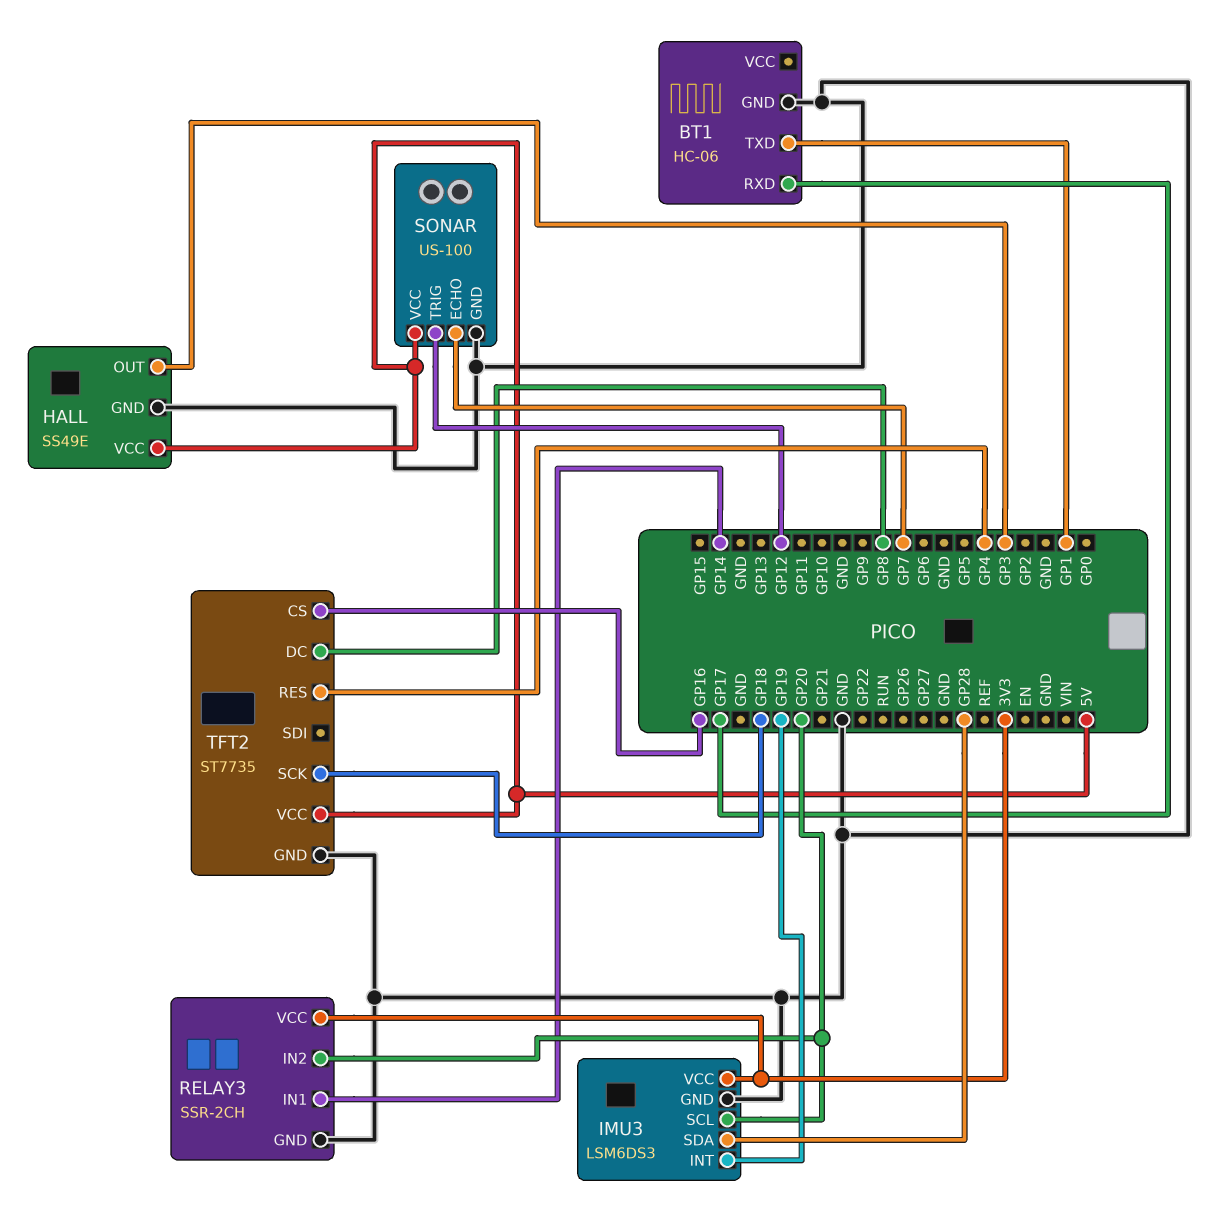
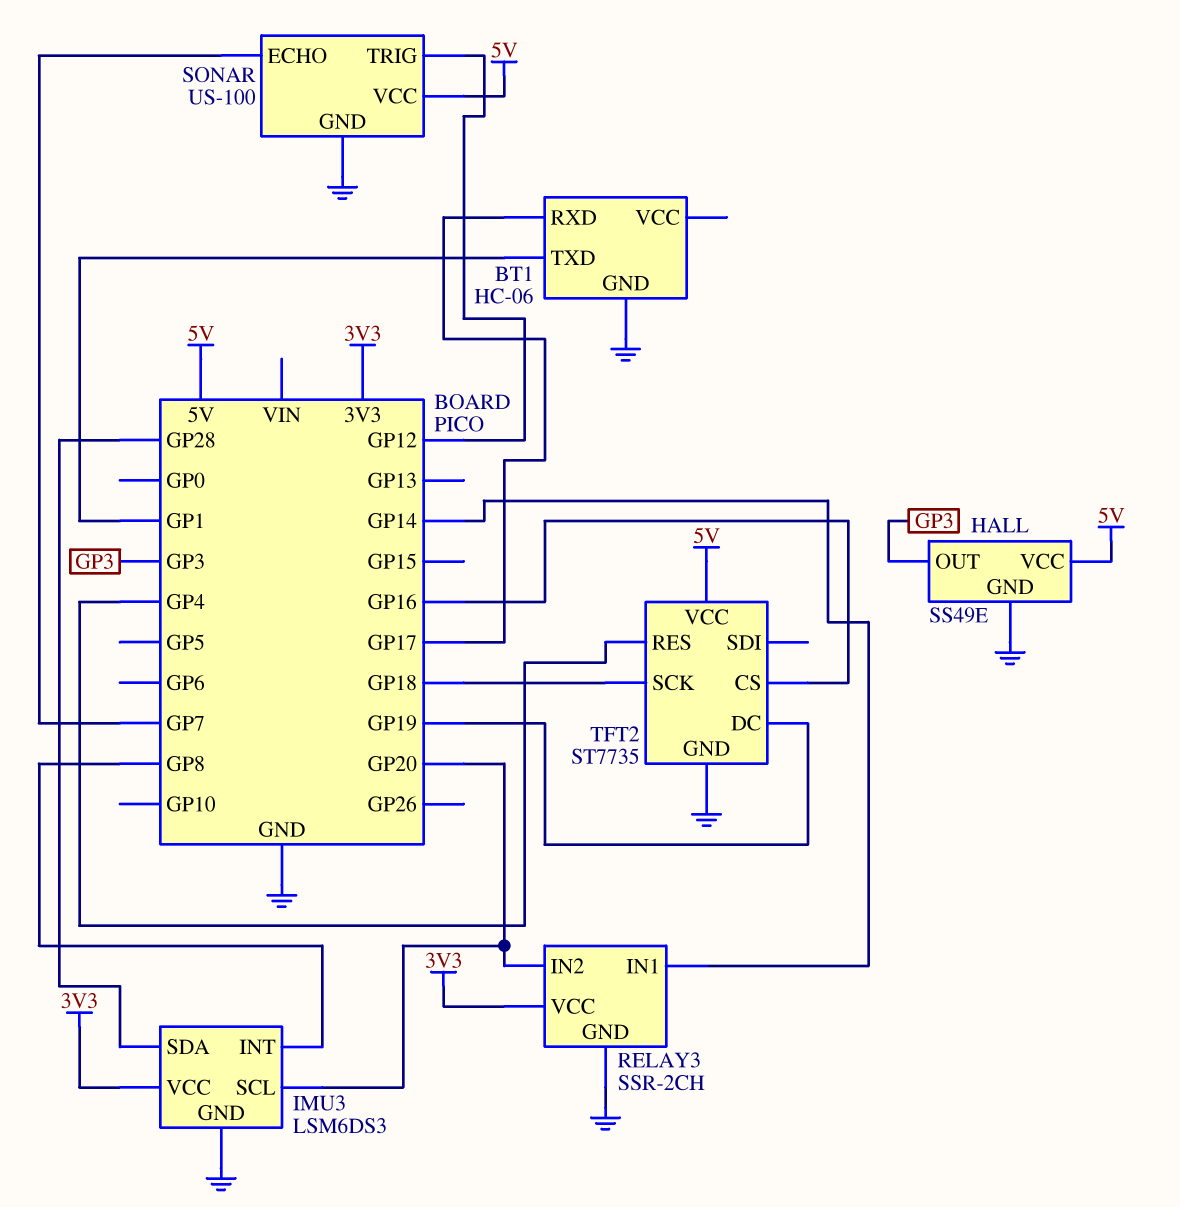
IMU3 pin INT: GP19 -> GP8
TFT2 pin DC: GP8 -> GP19

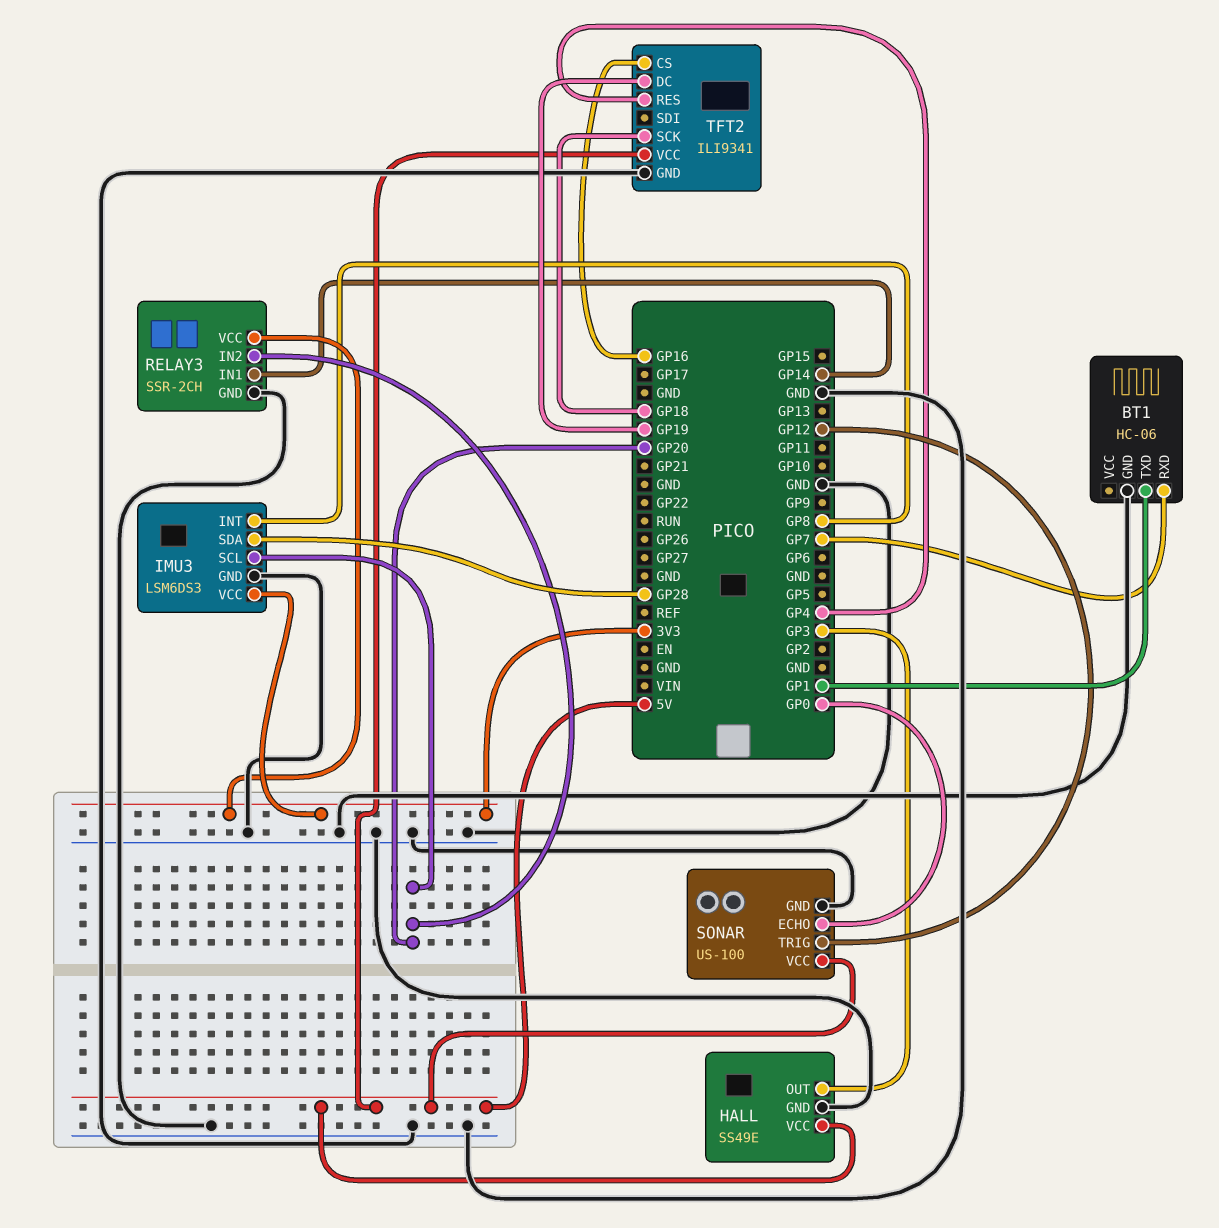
BT1 pin RXD: GP17 -> GP7
SONAR pin ECHO: GP7 -> GP0
TFT2: ST7735 -> ILI9341

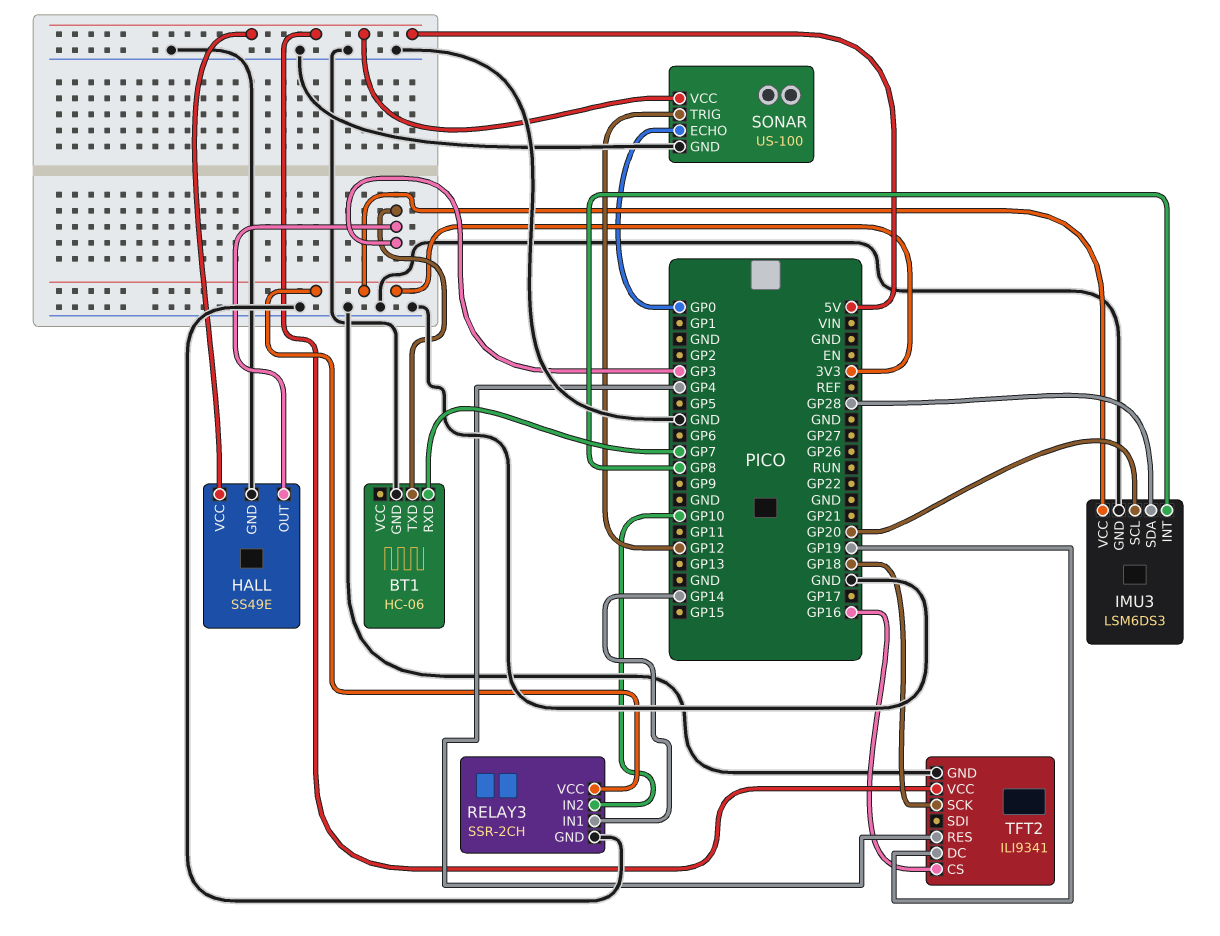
BT1 pin TXD: GP1 -> GP3
RELAY3 pin IN2: GP20 -> GP10

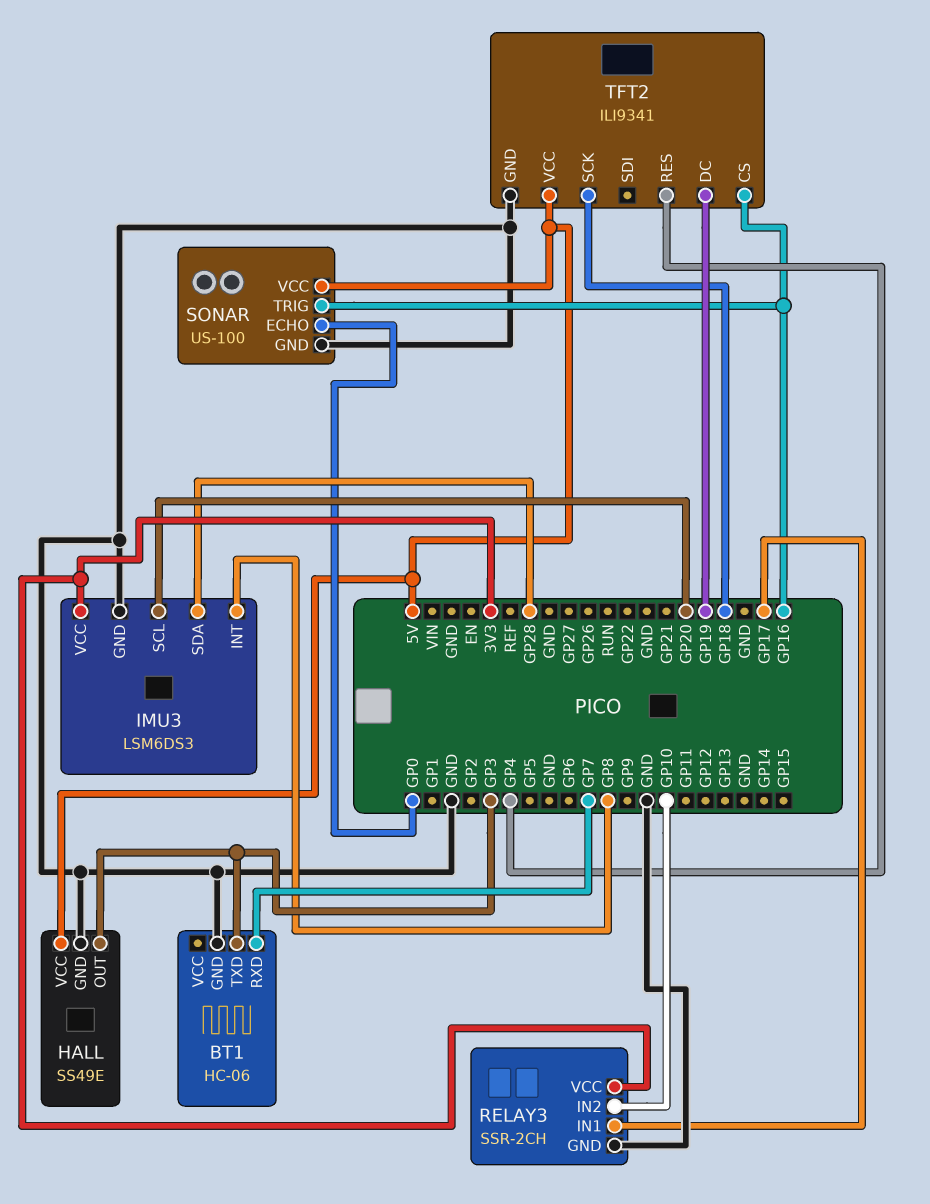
RELAY3 pin IN1: GP14 -> GP17
SONAR pin TRIG: GP12 -> GP16

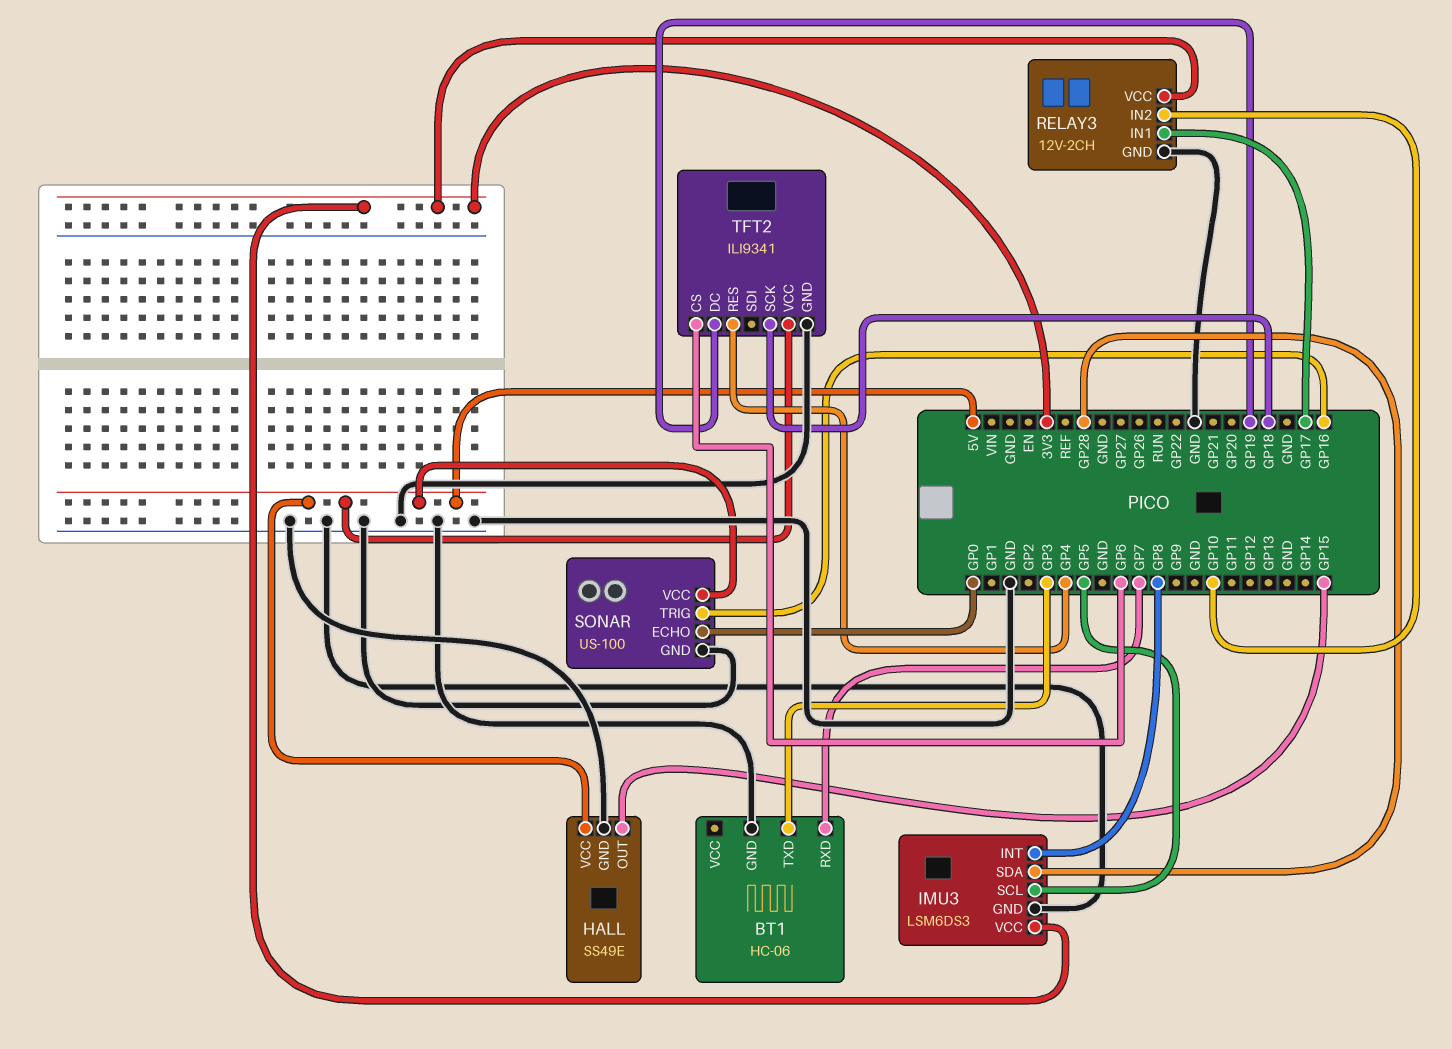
HALL pin OUT: GP3 -> GP15
IMU3 pin SCL: GP20 -> GP5
RELAY3: SSR-2CH -> 12V-2CH
TFT2 pin CS: GP16 -> GP6

